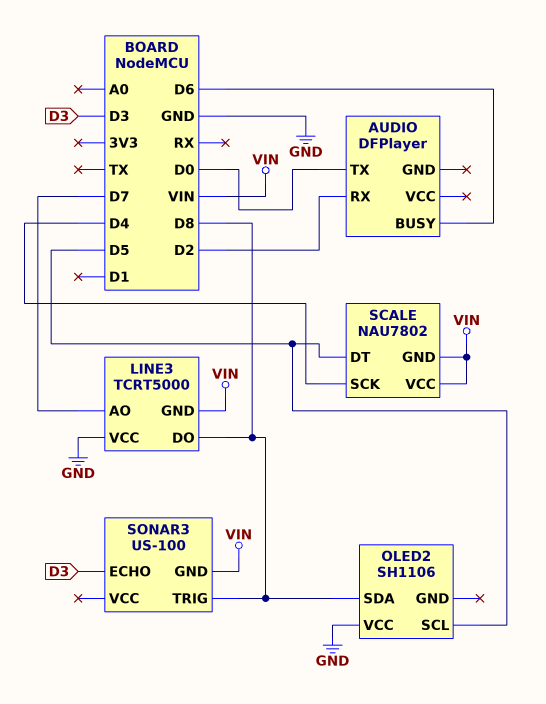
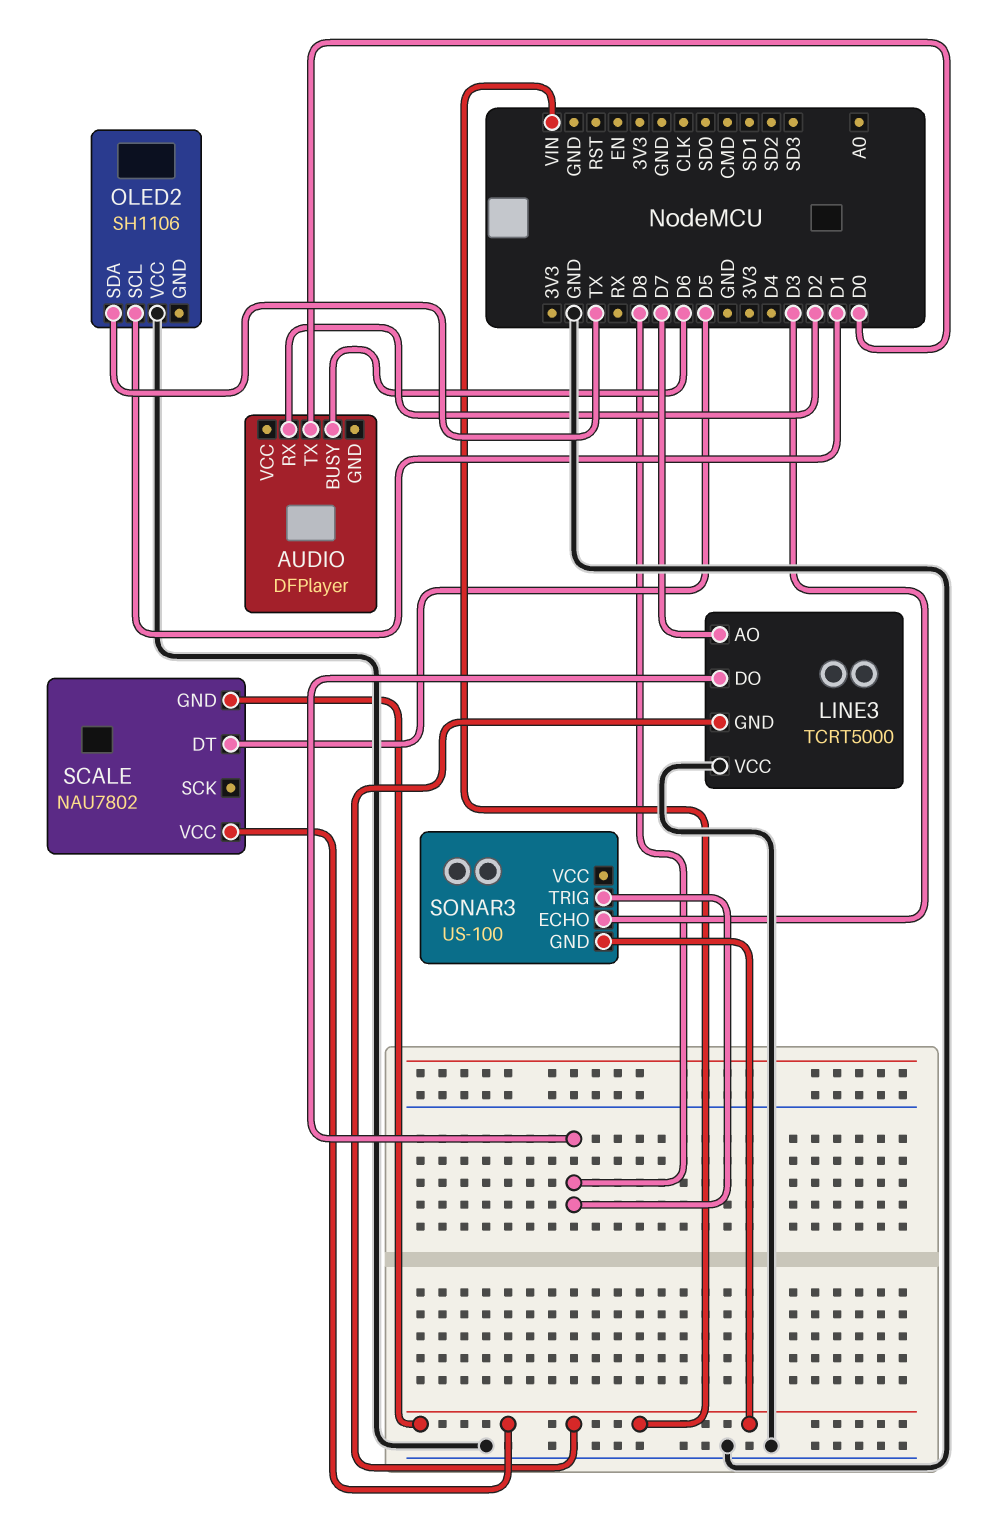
OLED2 pin SCL: D5 -> D1
OLED2 pin SDA: D8 -> TX
SCALE pin SCK: D4 -> none

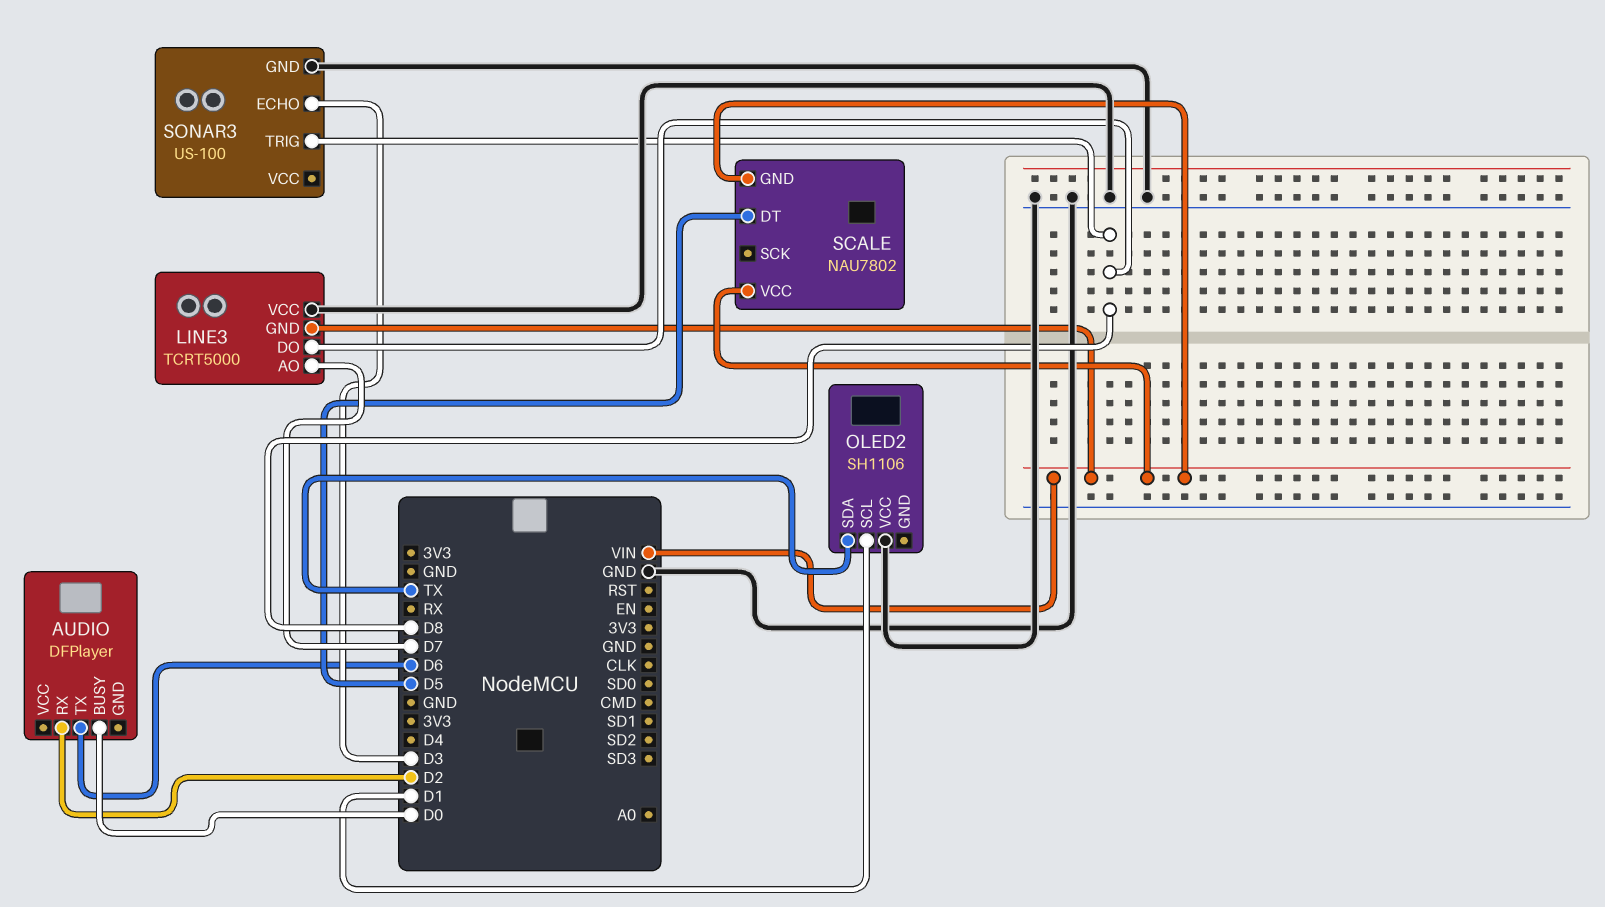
AUDIO pin BUSY: D6 -> D0
AUDIO pin TX: D0 -> D6
SONAR3 pin GND: VIN -> GND

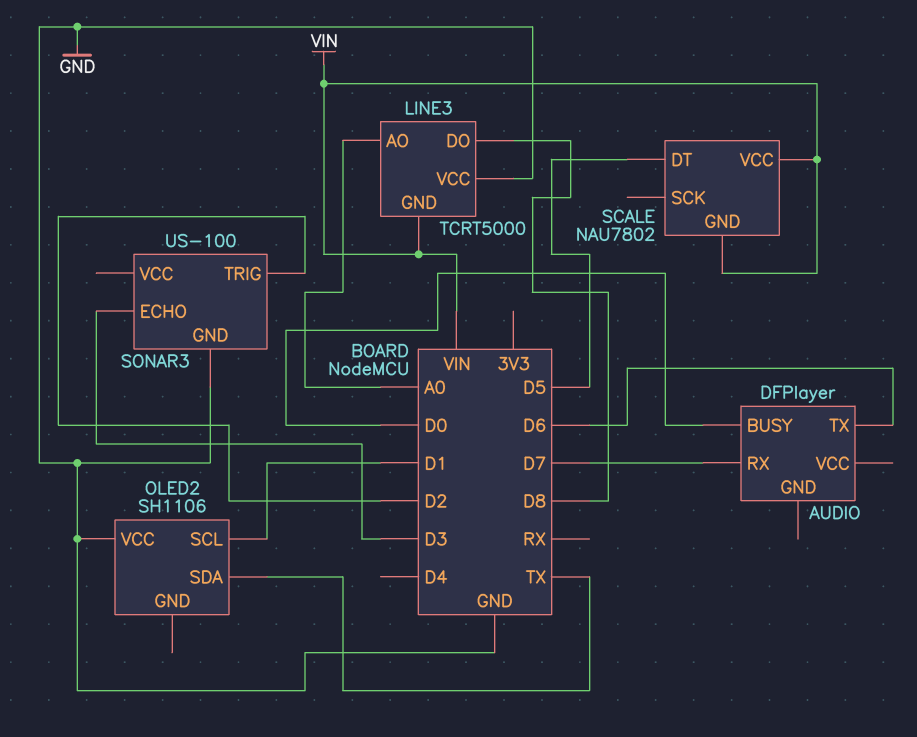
AUDIO pin RX: D2 -> D7
LINE3 pin AO: D7 -> A0
SONAR3 pin TRIG: D8 -> D2

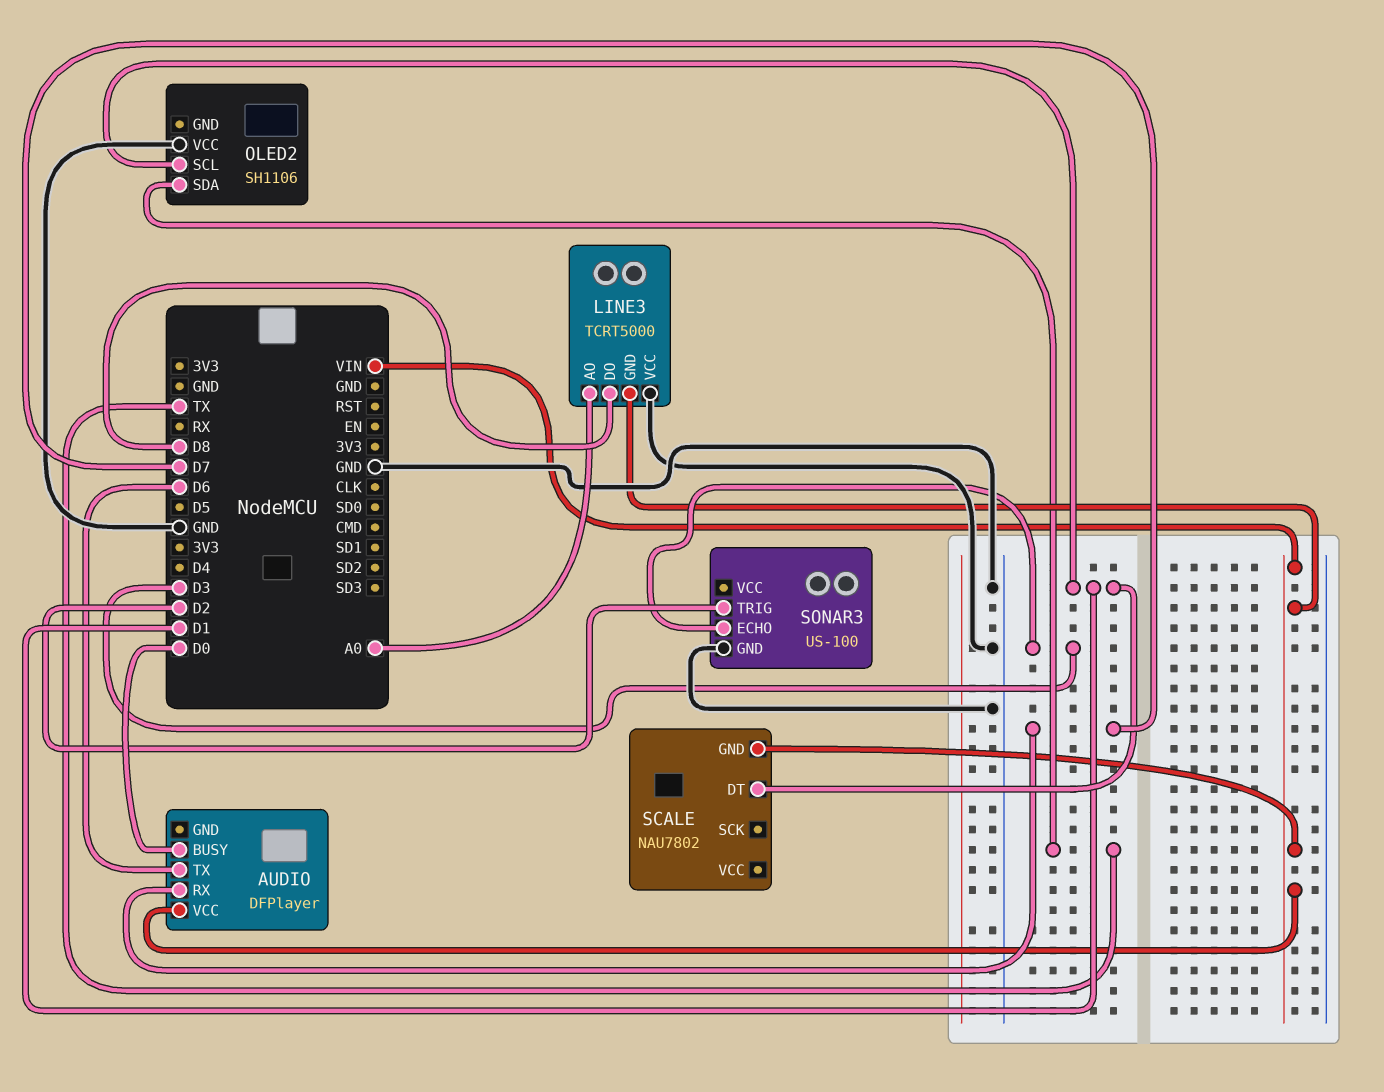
AUDIO pin VCC: none -> VIN
SCALE pin DT: D5 -> D1
SCALE pin VCC: VIN -> none

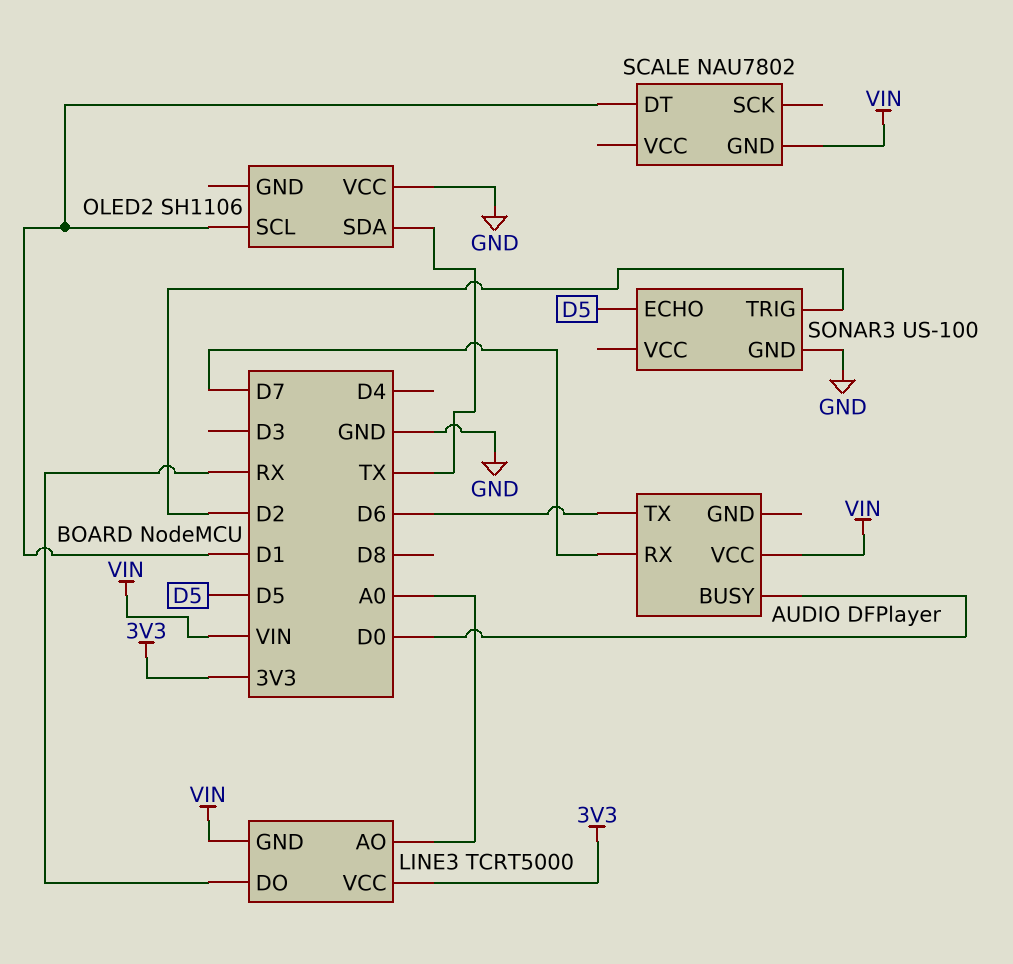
LINE3 pin DO: D8 -> RX
LINE3 pin VCC: GND -> 3V3
SONAR3 pin ECHO: D3 -> D5

